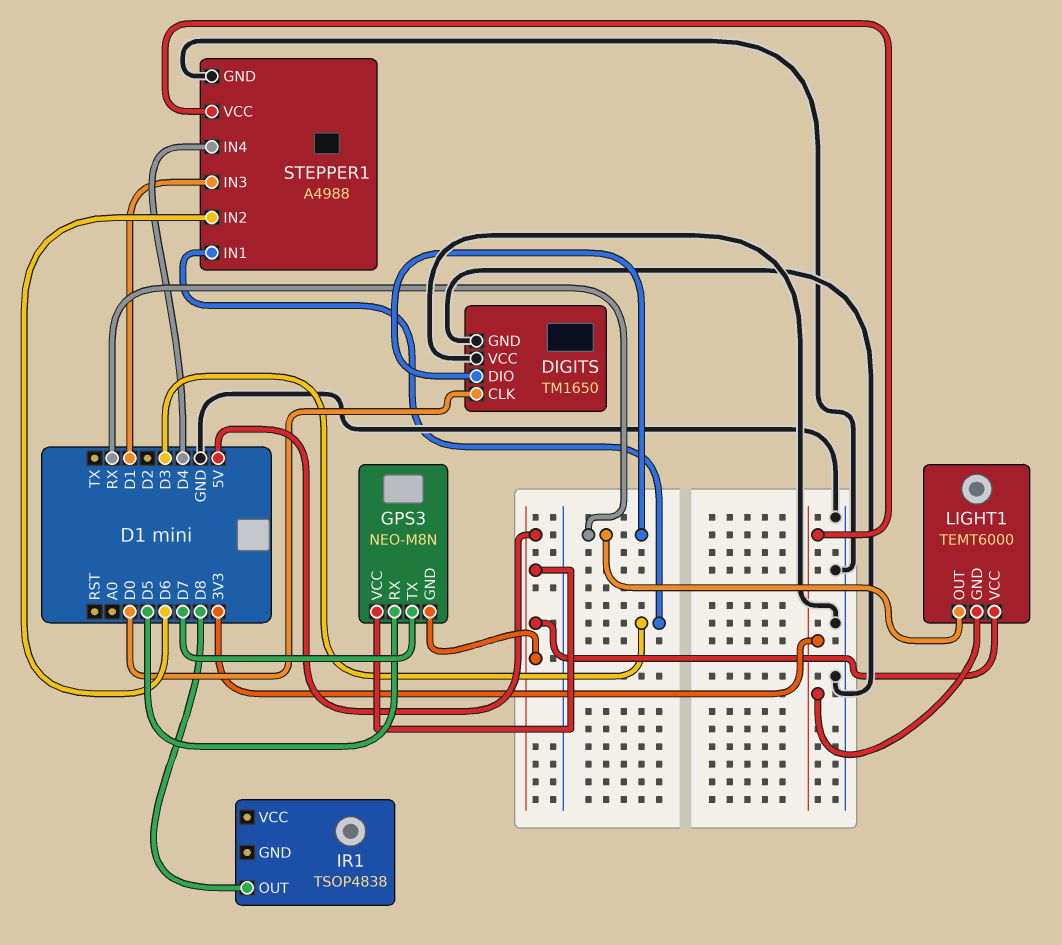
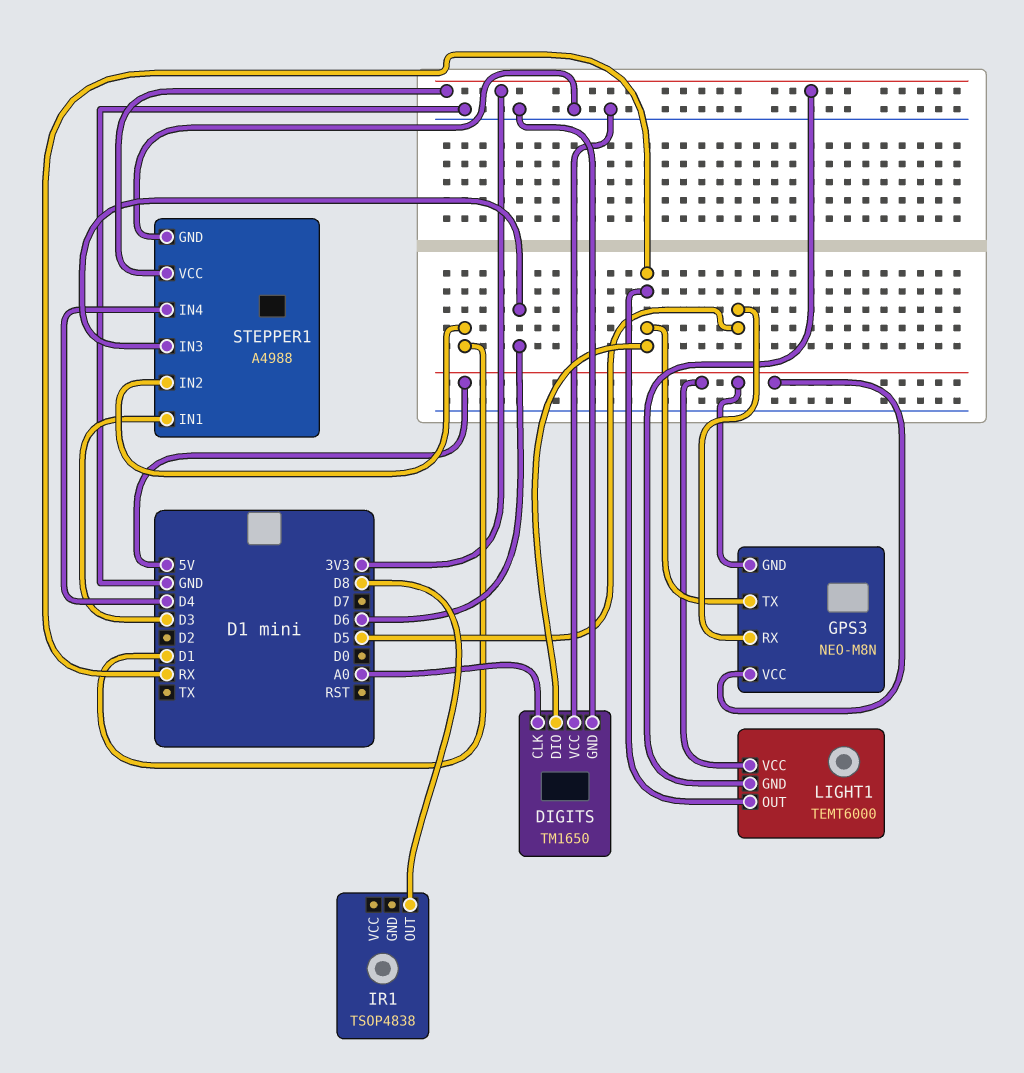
DIGITS pin CLK: D0 -> A0
GPS3 pin TX: D7 -> RX
STEPPER1 pin IN2: D6 -> D1
STEPPER1 pin IN3: D1 -> D6

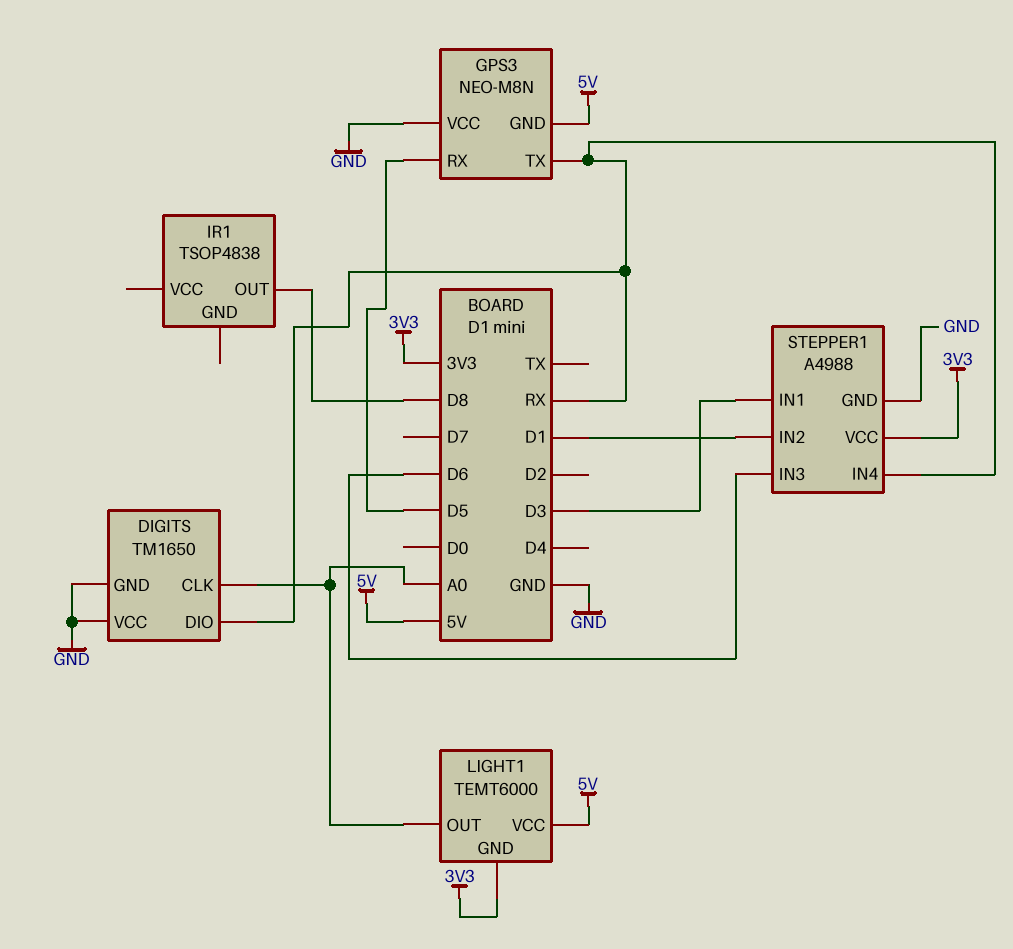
GPS3 pin VCC: 5V -> GND
LIGHT1 pin OUT: RX -> A0
STEPPER1 pin IN4: D4 -> RX

